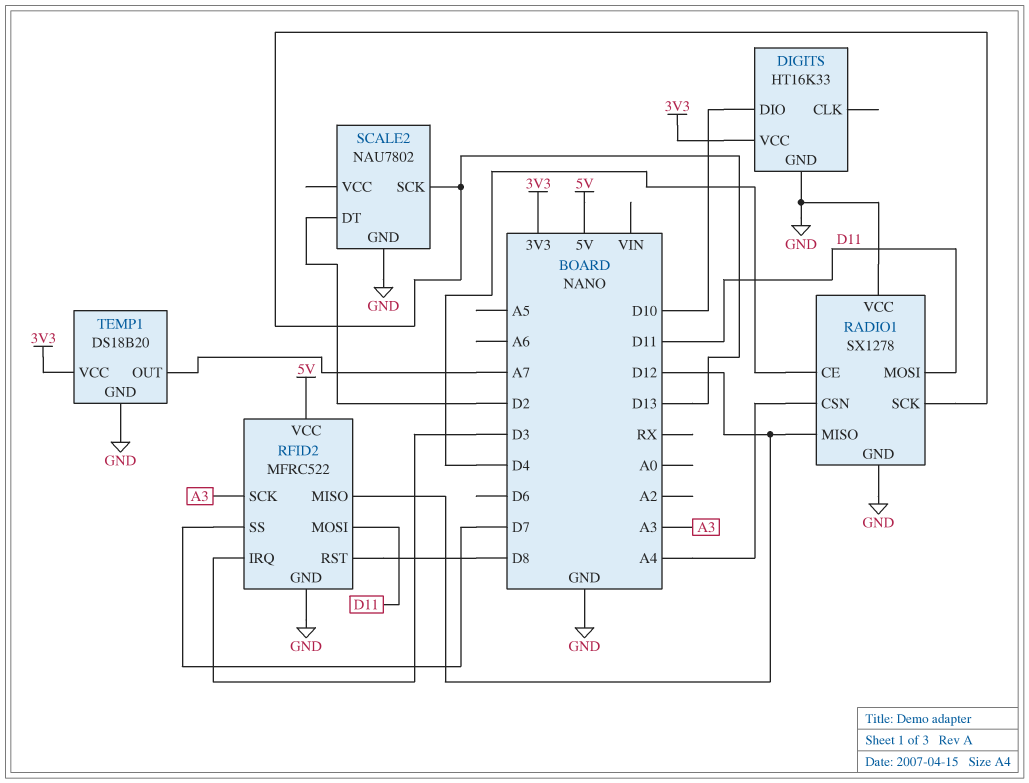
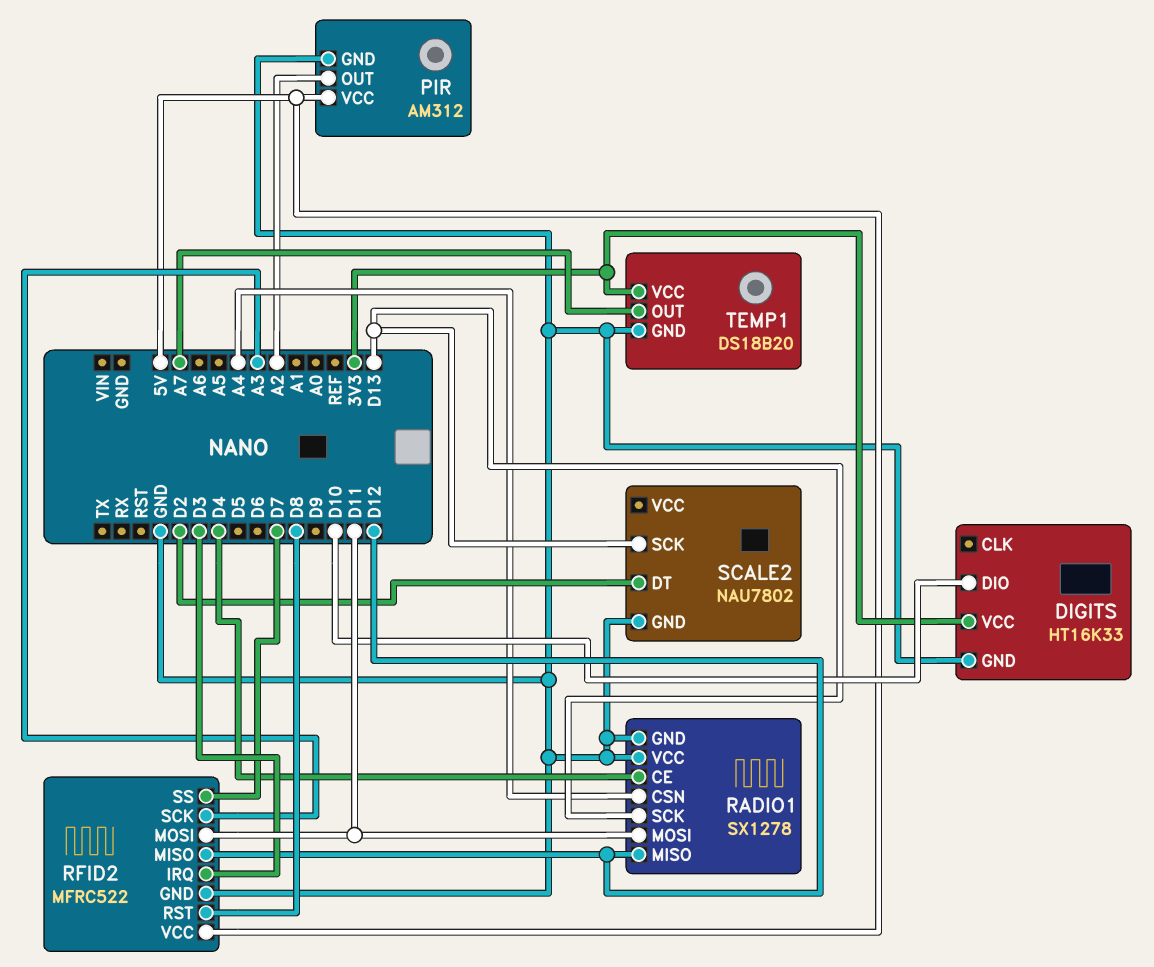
PIR: none -> AM312
PIR pin GND: none -> GND
PIR pin OUT: none -> A2
PIR pin VCC: none -> 5V

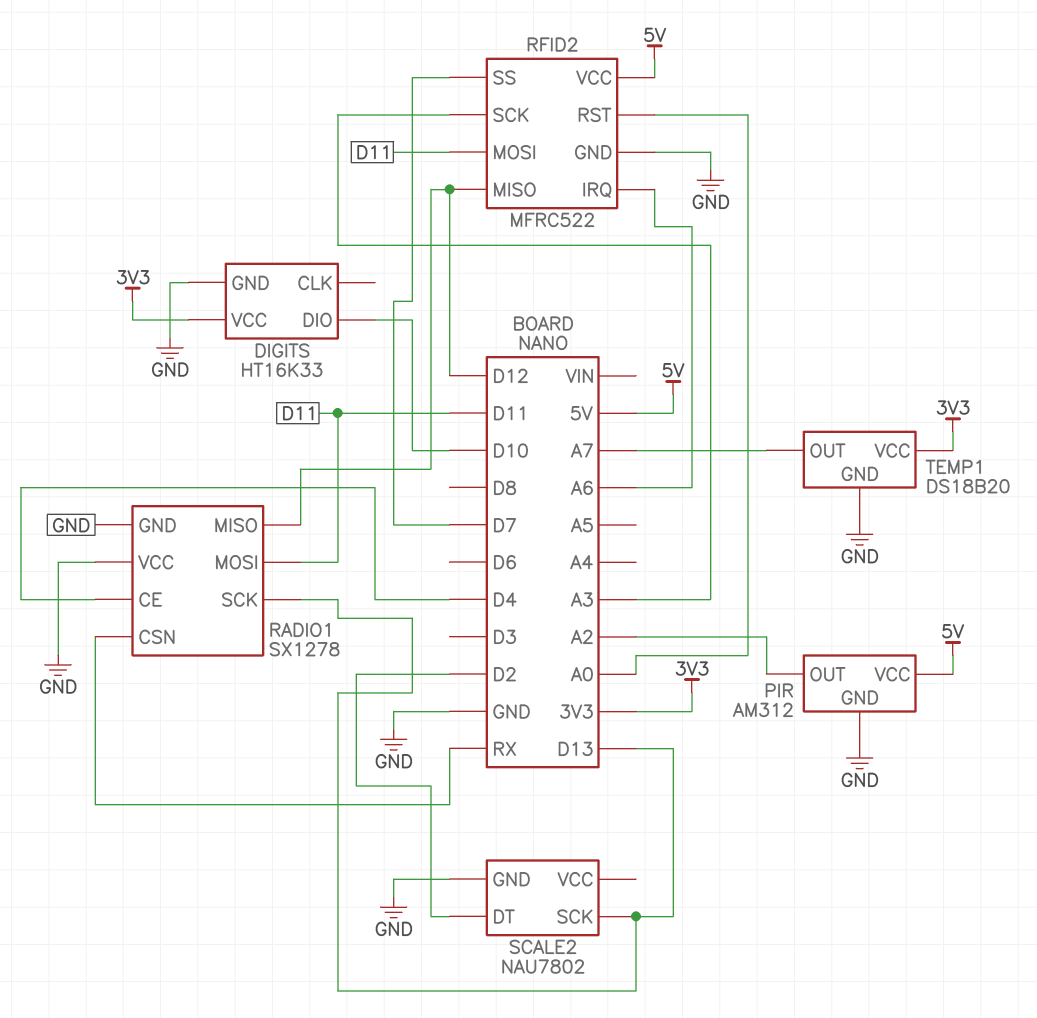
RADIO1 pin CSN: A4 -> RX
RFID2 pin IRQ: D3 -> A6
RFID2 pin RST: D8 -> A0

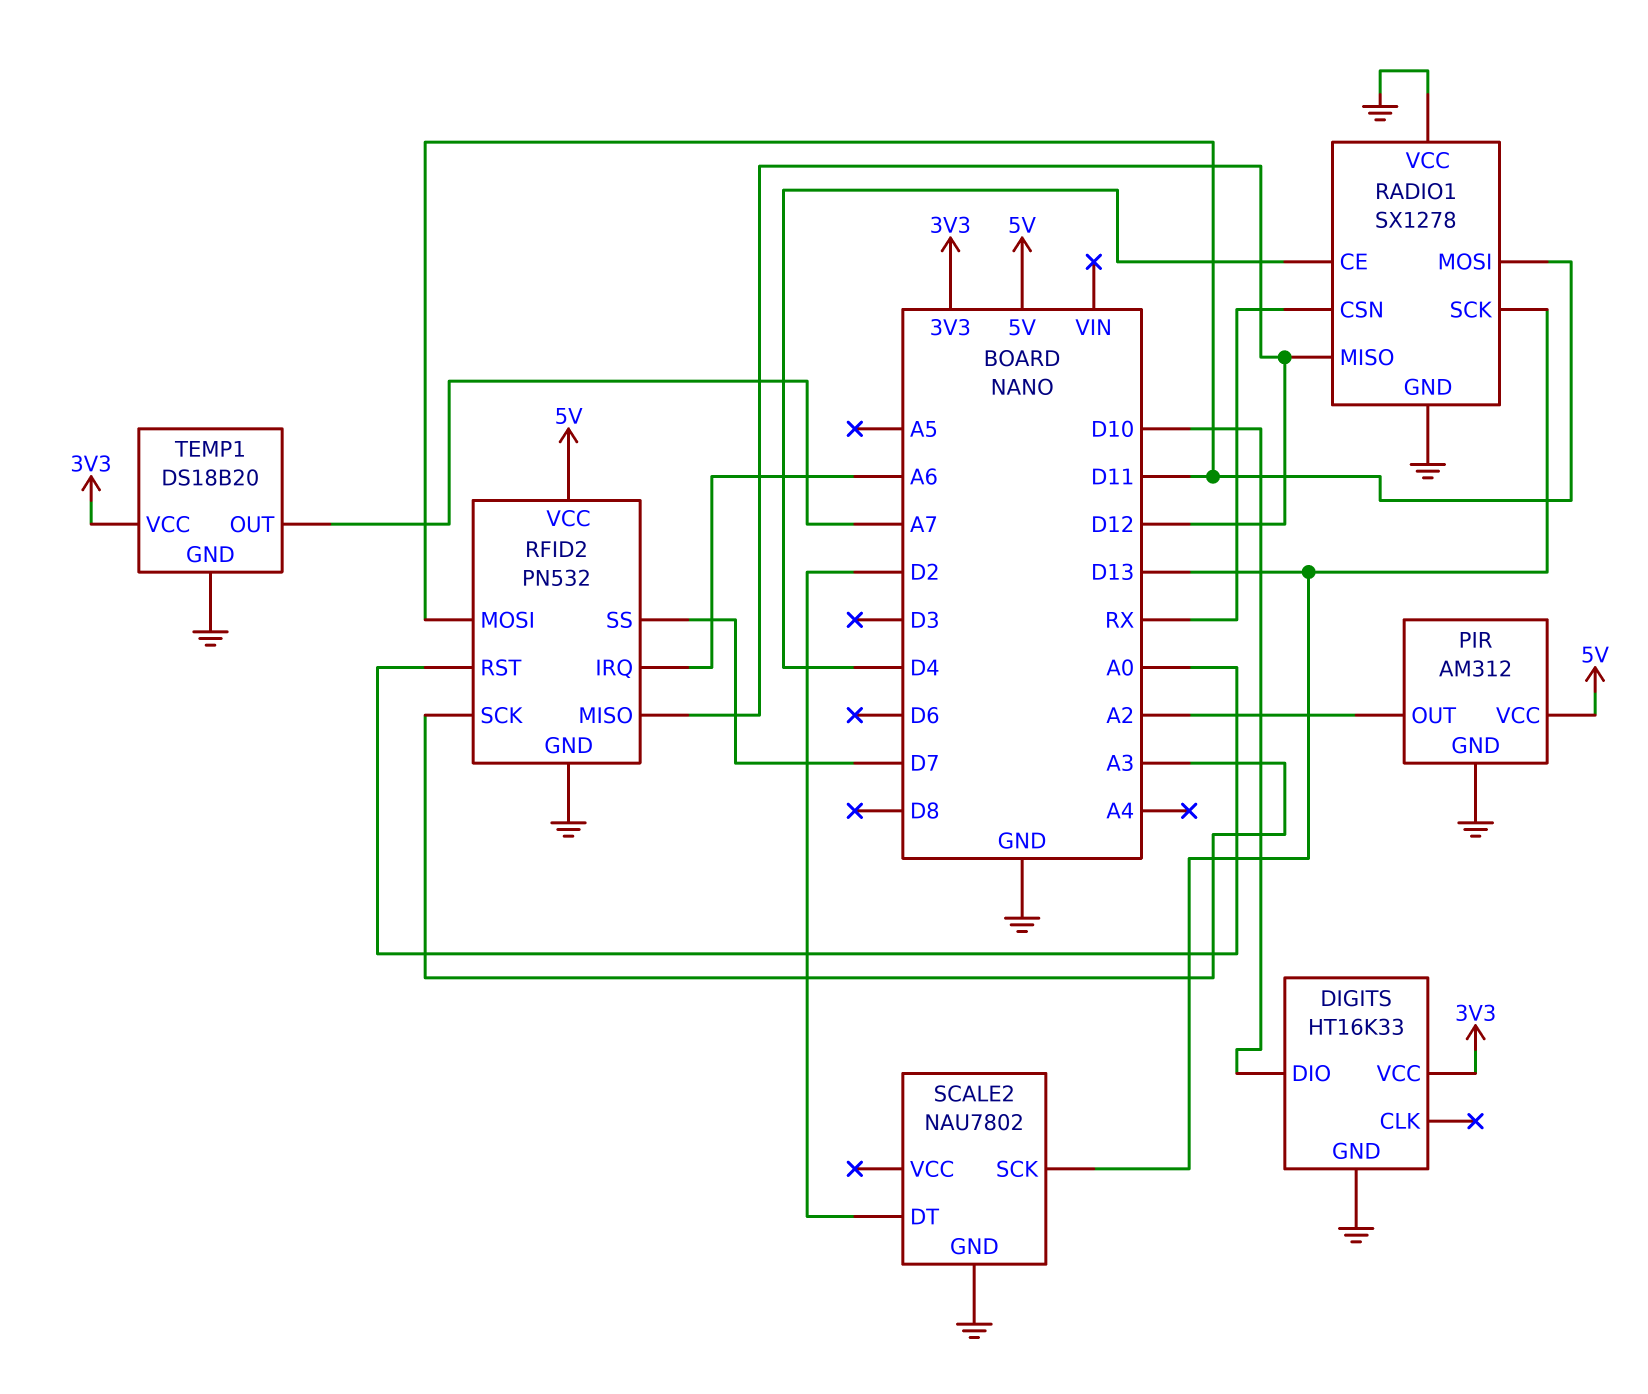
RFID2: MFRC522 -> PN532

